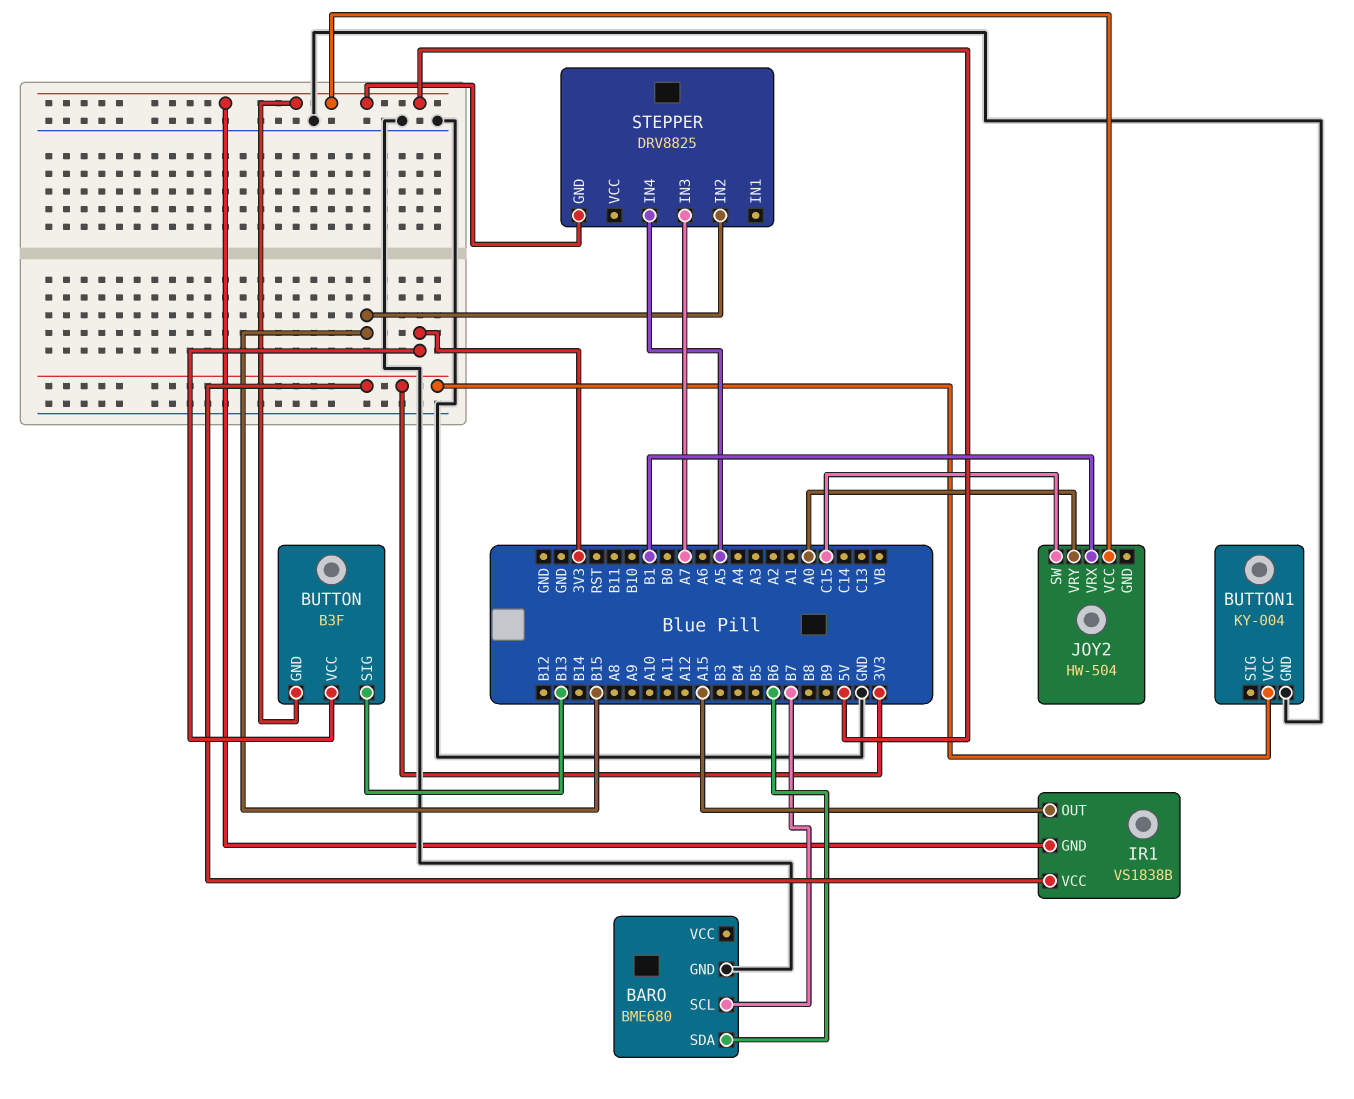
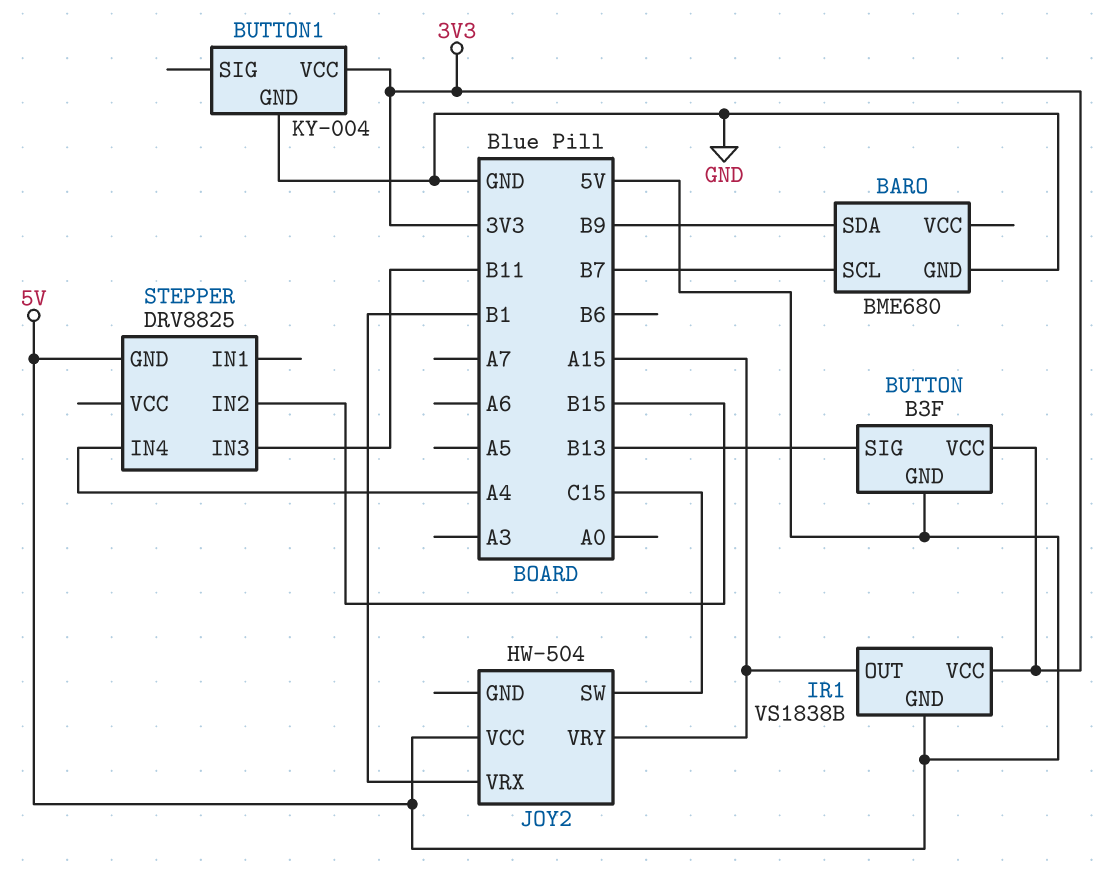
BARO pin SDA: B6 -> B9
JOY2 pin VRY: A0 -> A15
STEPPER pin IN3: A7 -> B11
STEPPER pin IN4: A5 -> A4

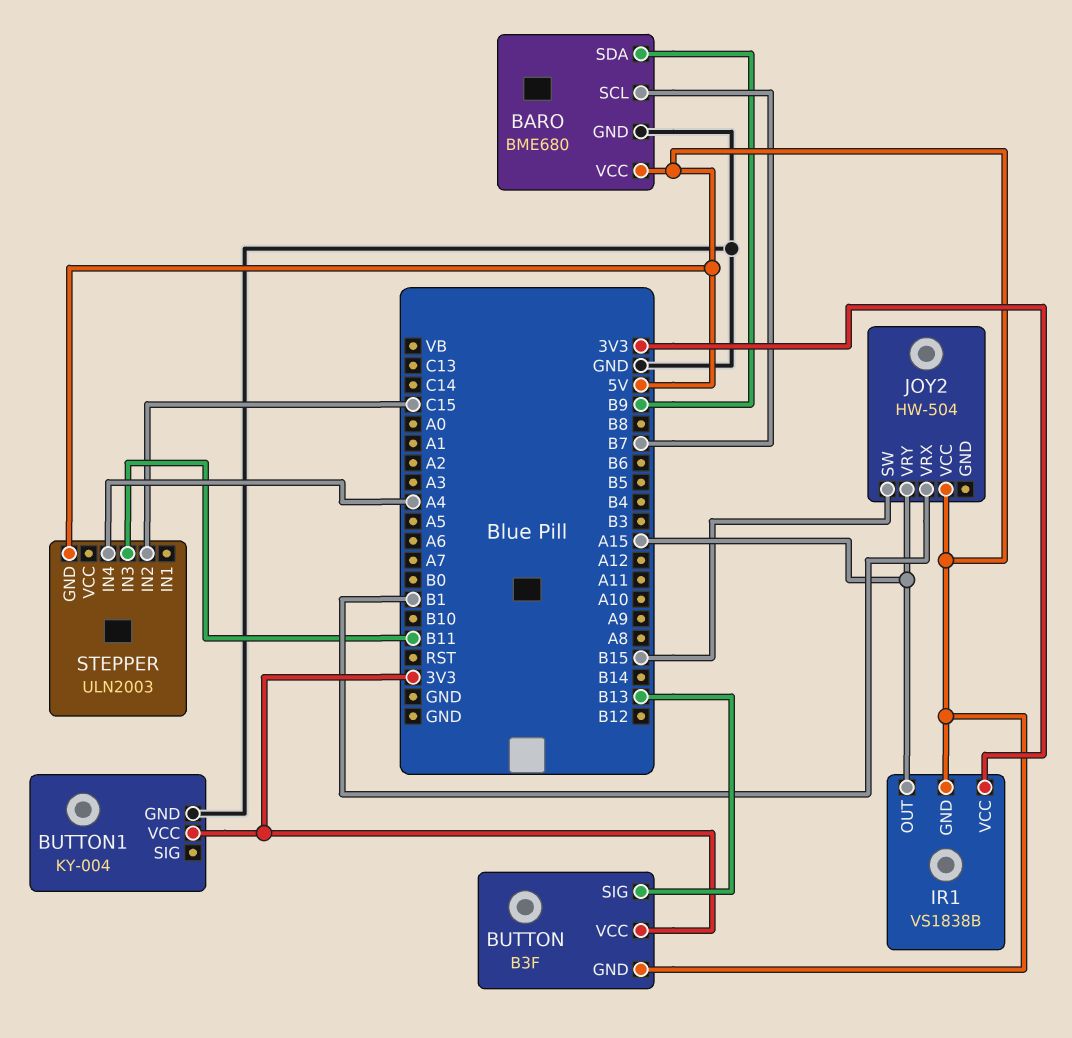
BARO pin VCC: none -> 5V
JOY2 pin SW: C15 -> B15
STEPPER: DRV8825 -> ULN2003
STEPPER pin IN2: B15 -> C15

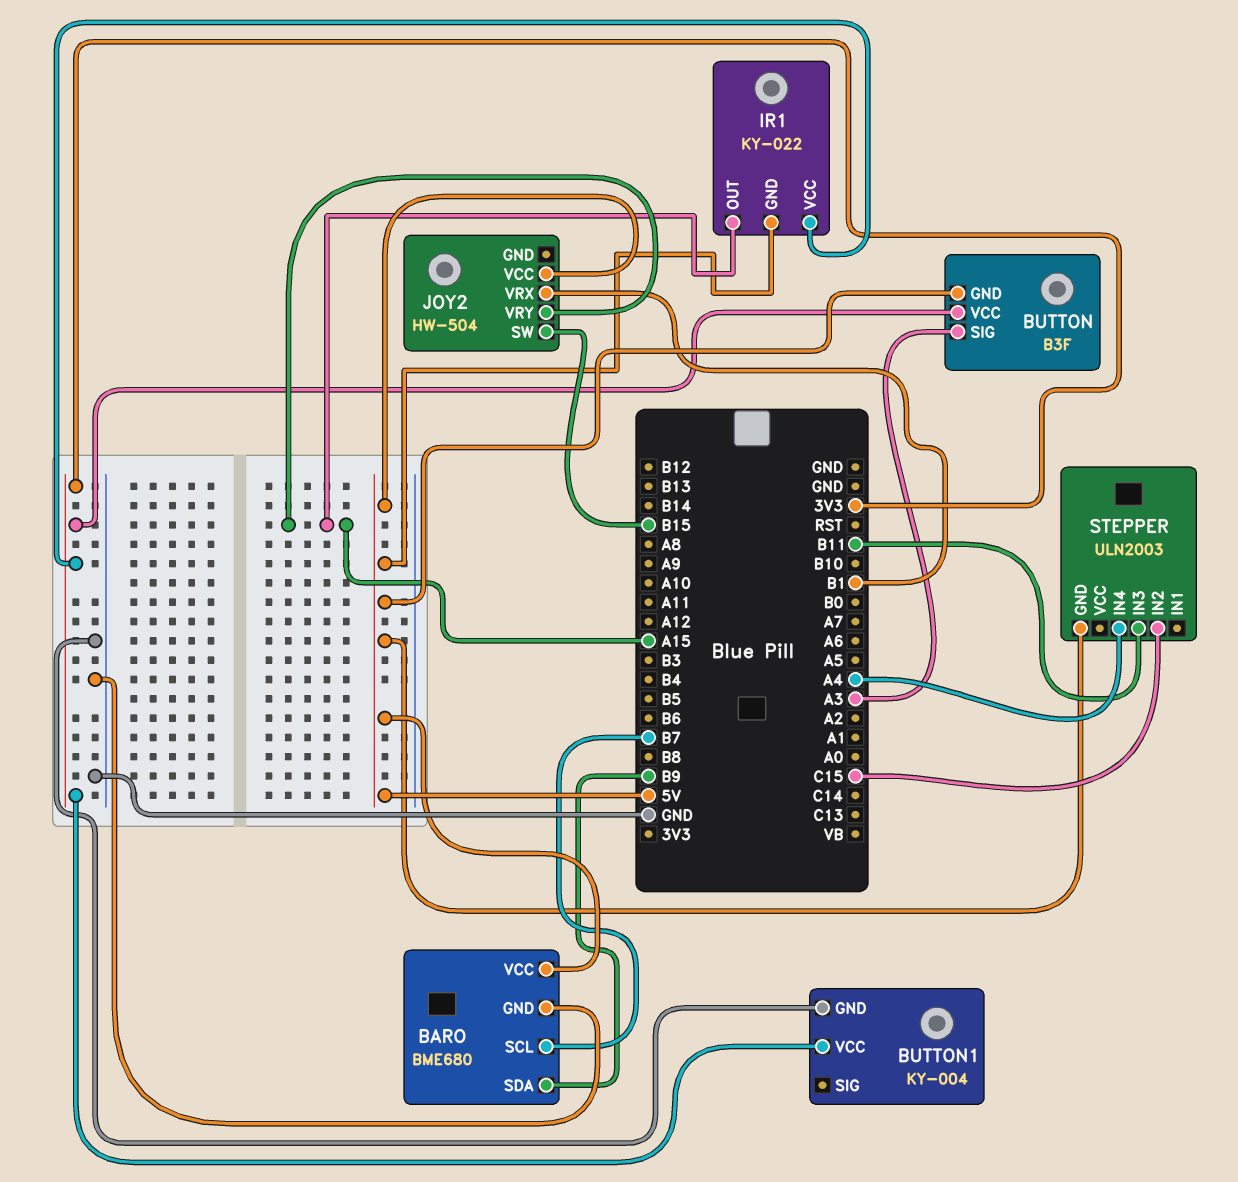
BUTTON pin SIG: B13 -> A3
IR1: VS1838B -> KY-022

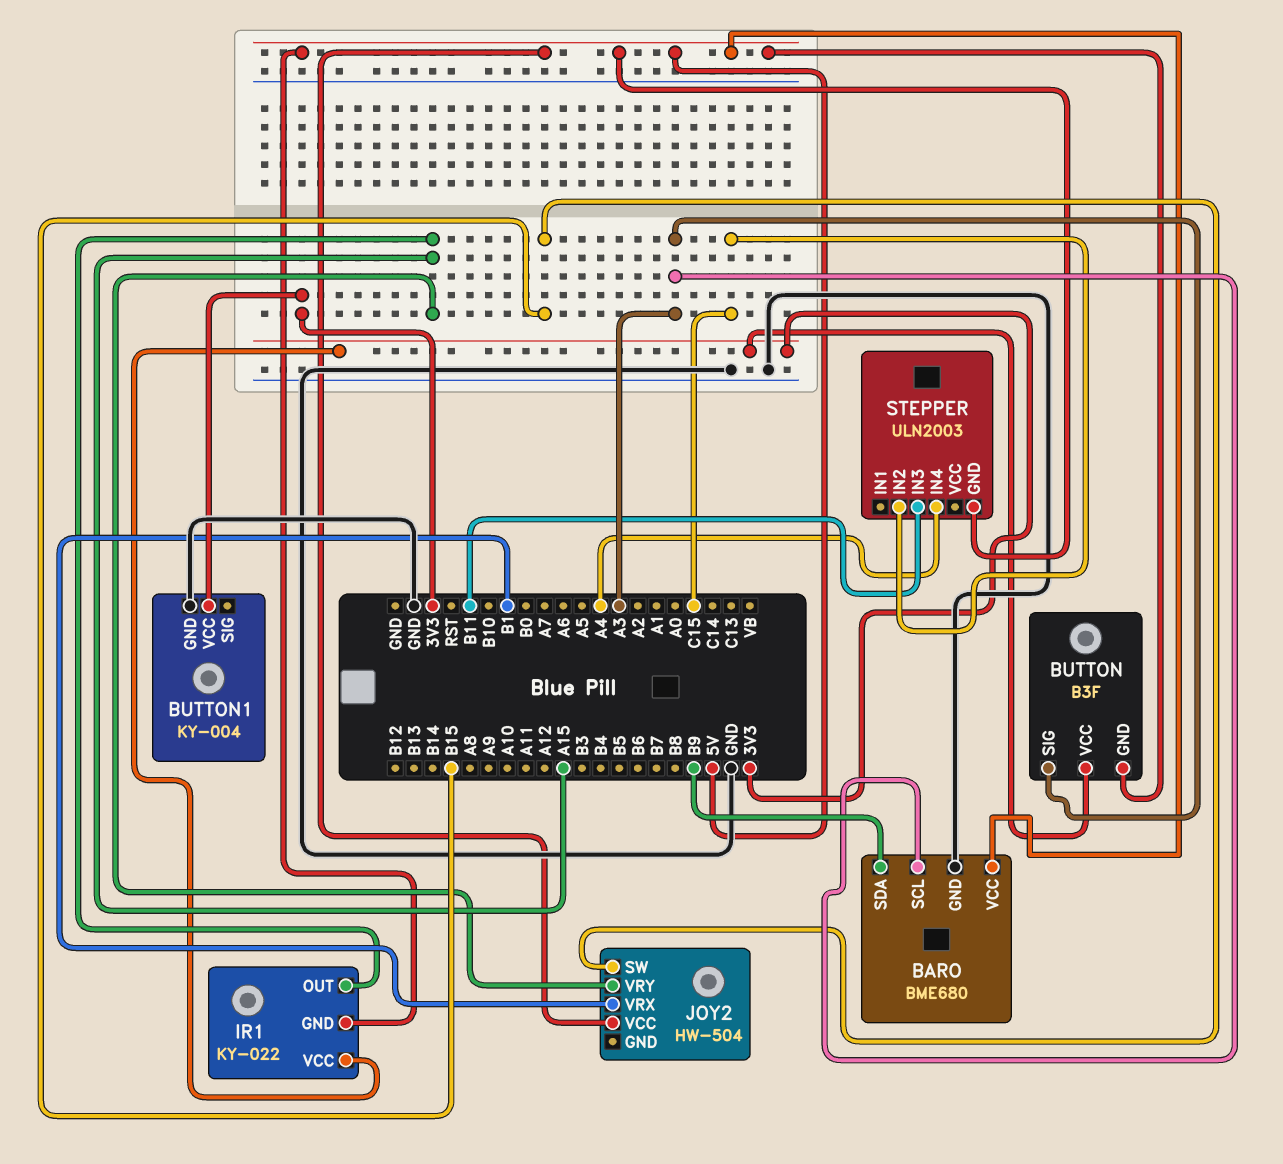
BARO pin SCL: B7 -> A3

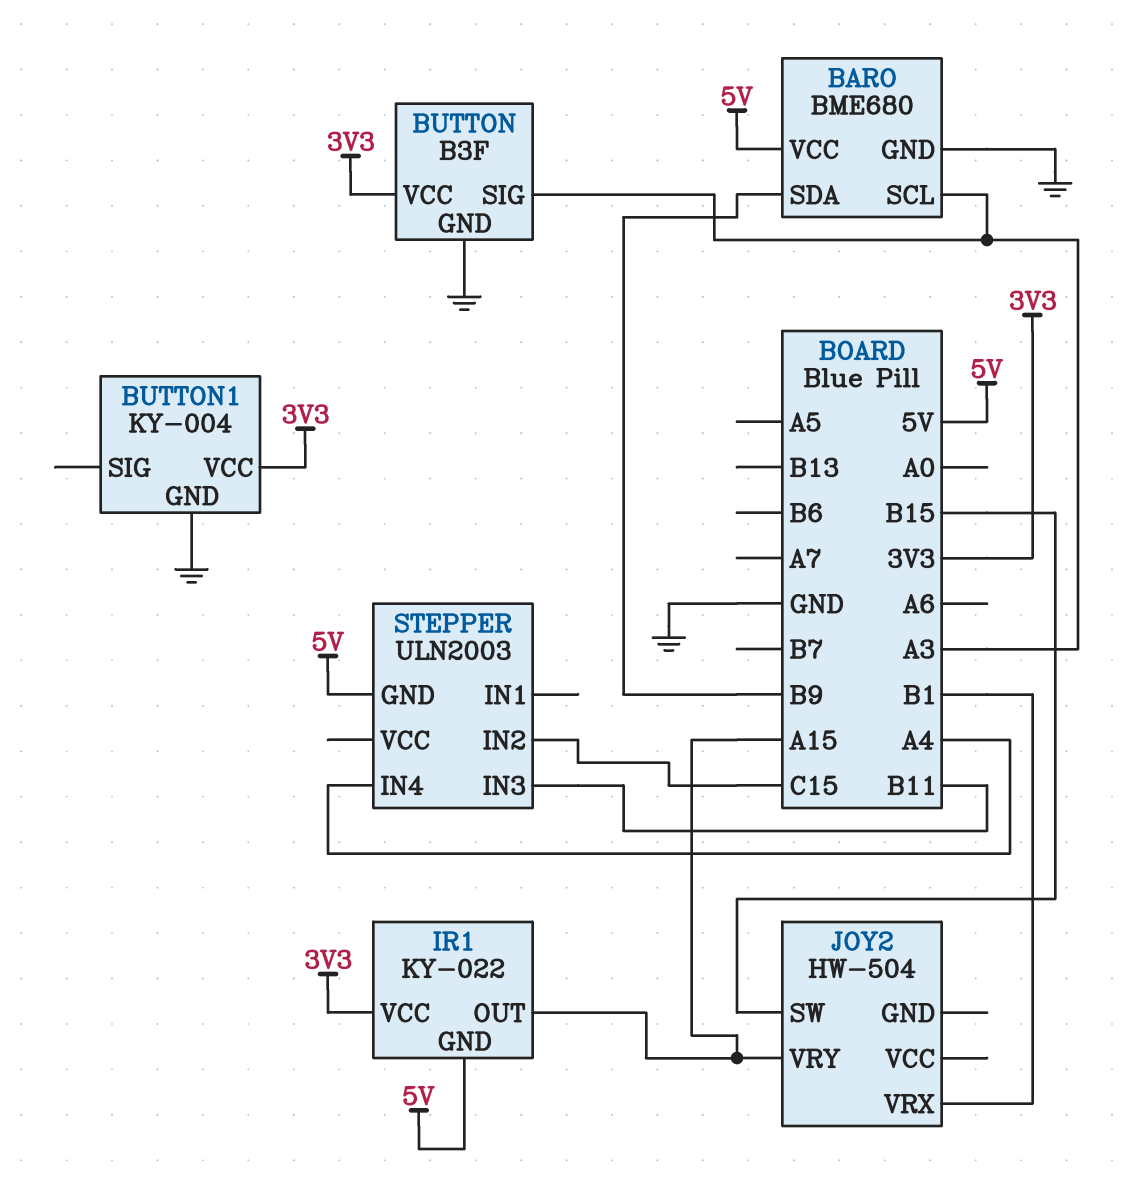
BUTTON pin GND: 5V -> GND
JOY2 pin VCC: 5V -> none

